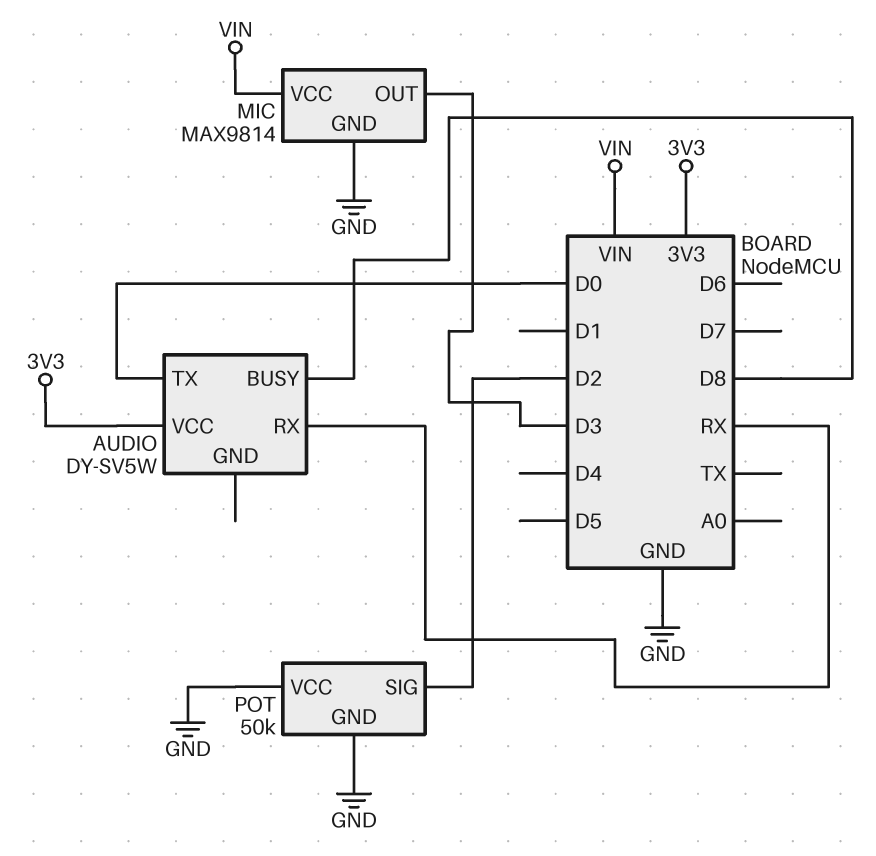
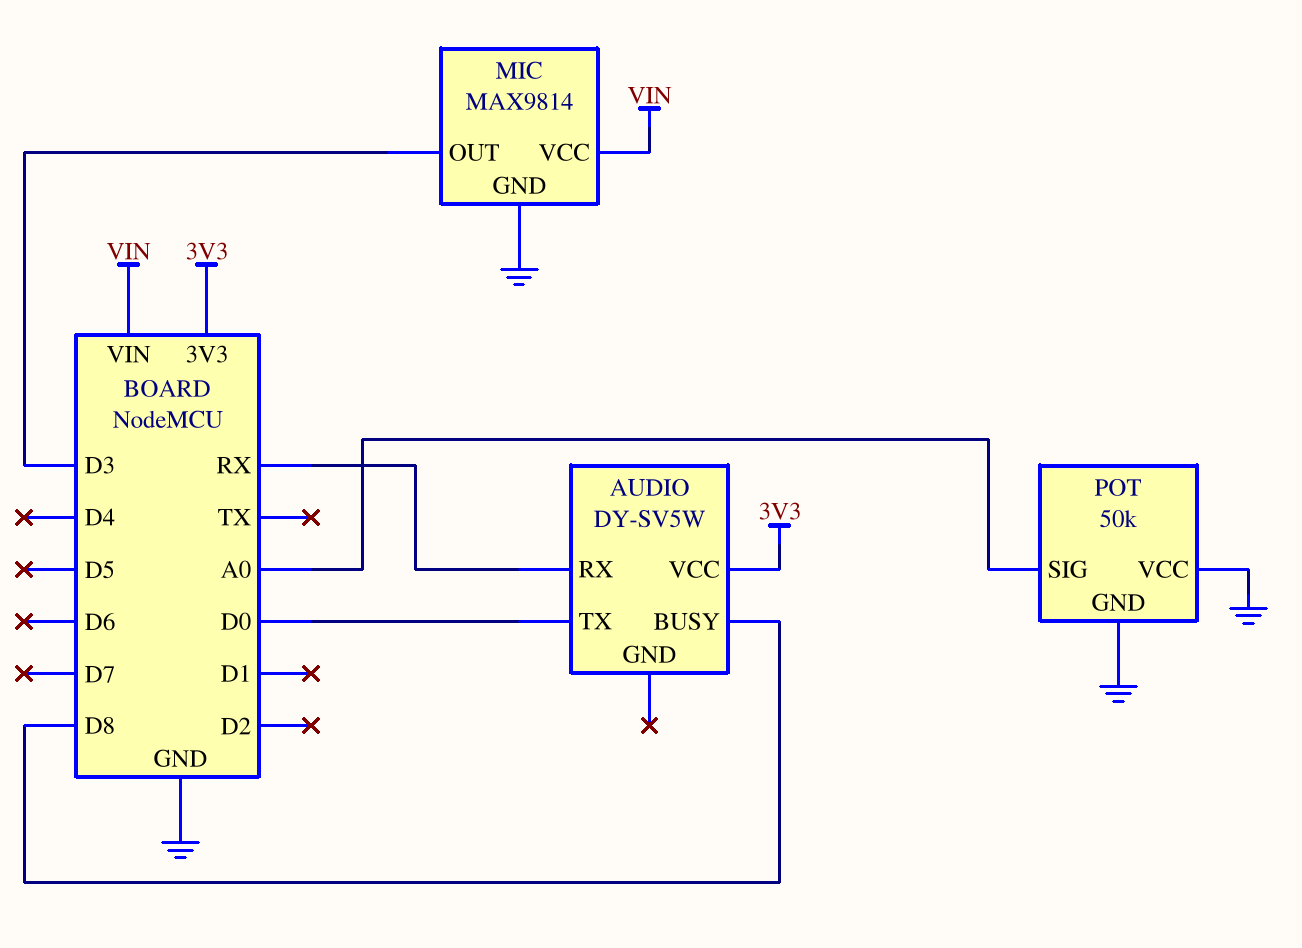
POT pin SIG: D2 -> A0

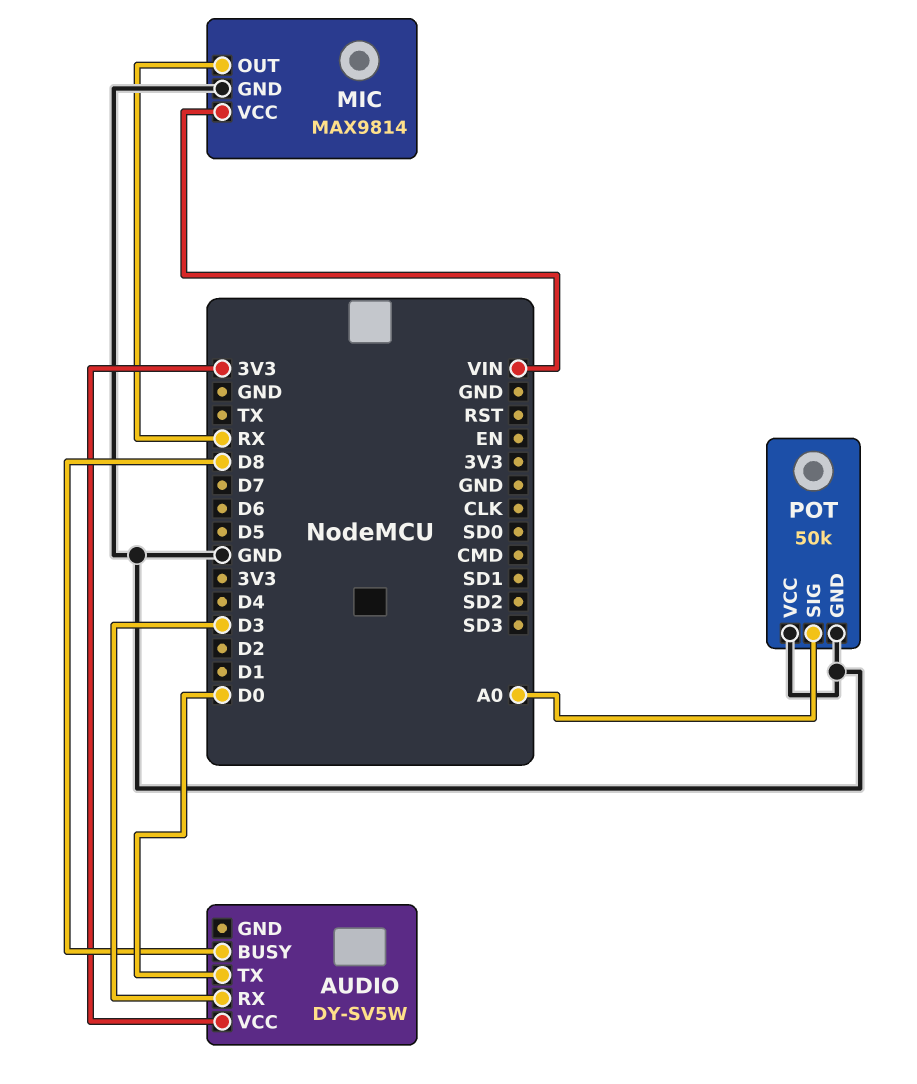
AUDIO pin RX: RX -> D3
MIC pin OUT: D3 -> RX

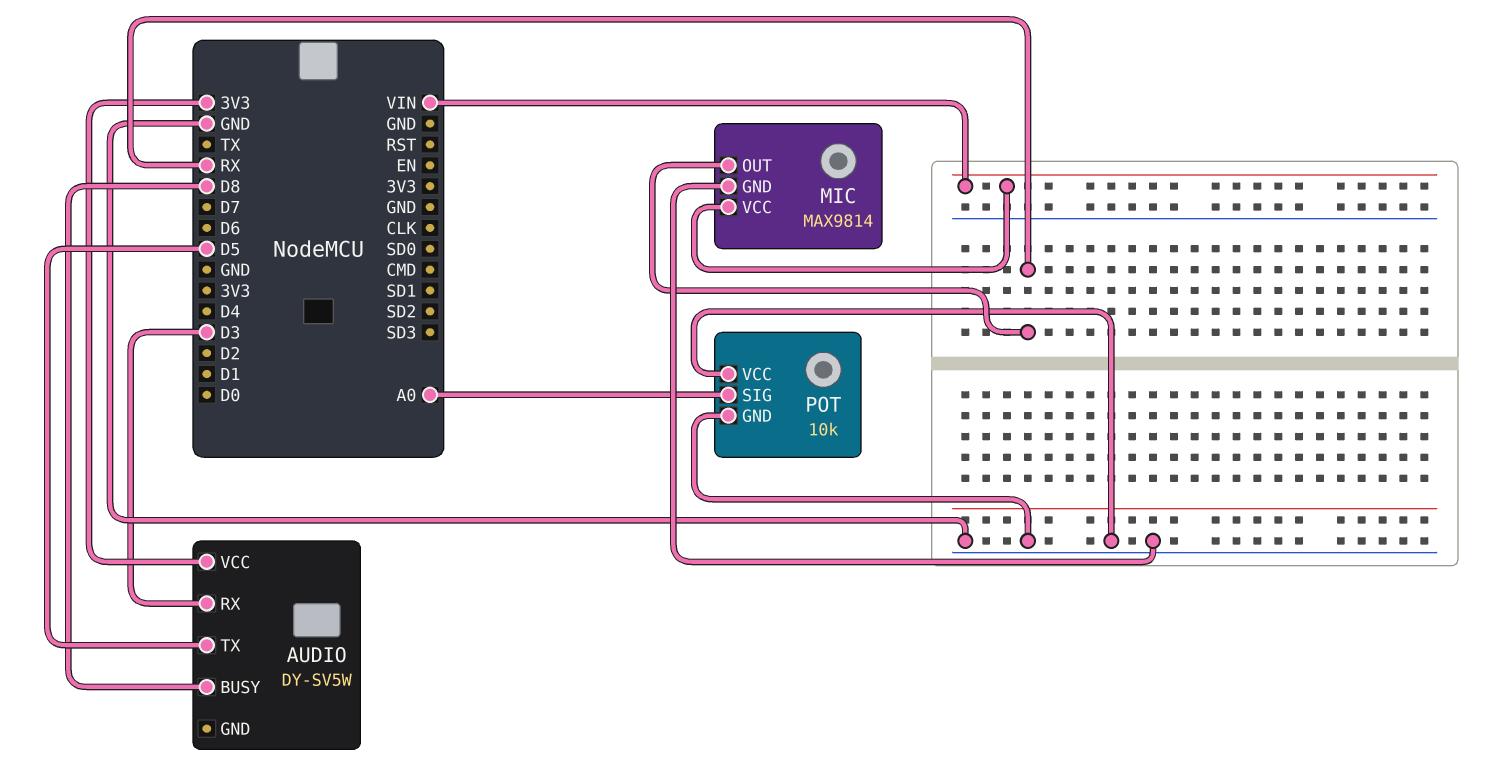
AUDIO pin TX: D0 -> D5
POT: 50k -> 10k

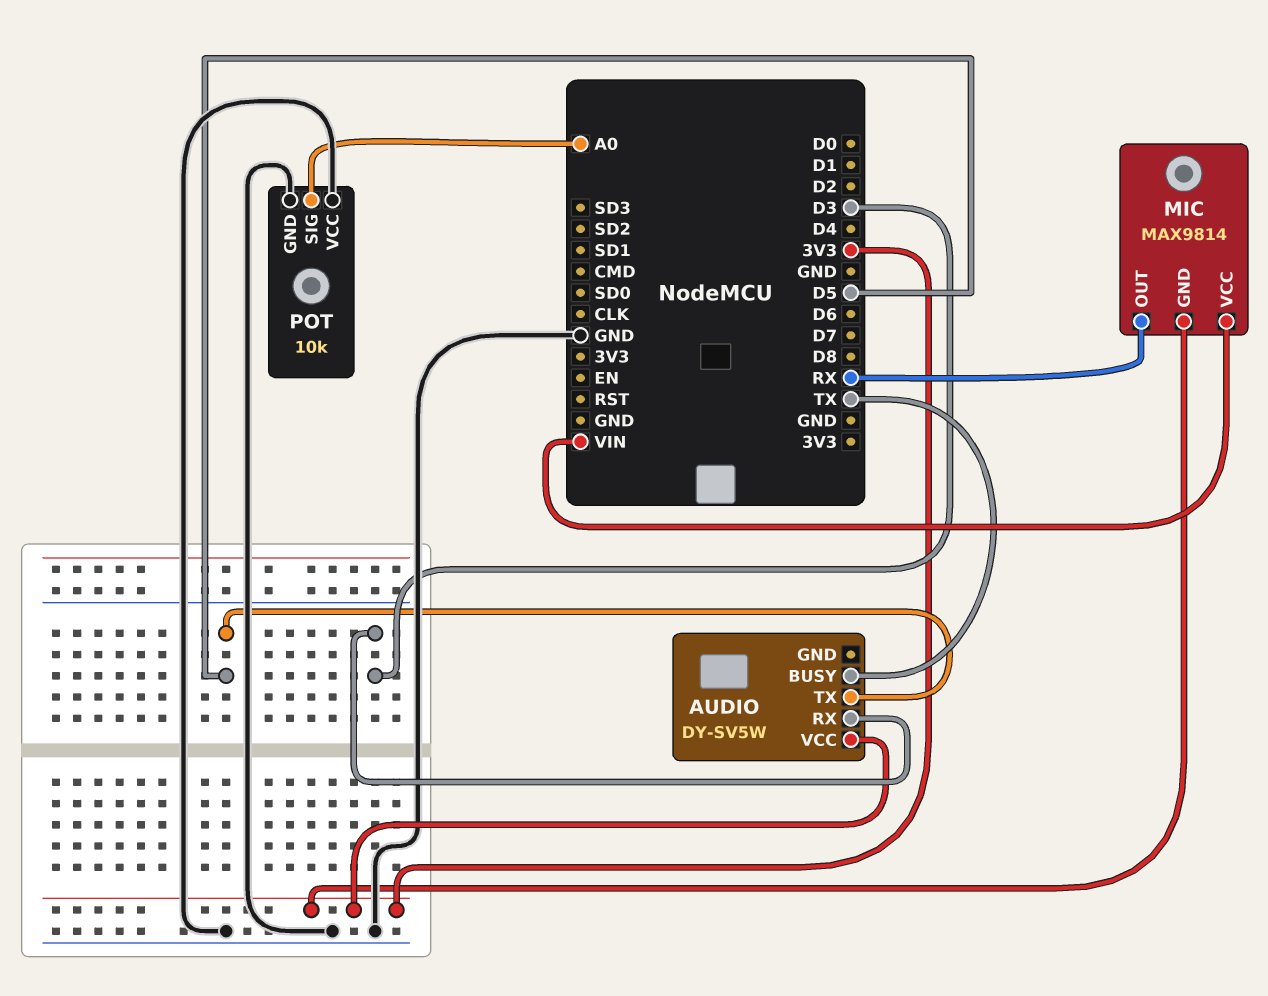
AUDIO pin BUSY: D8 -> TX
MIC pin GND: GND -> 3V3

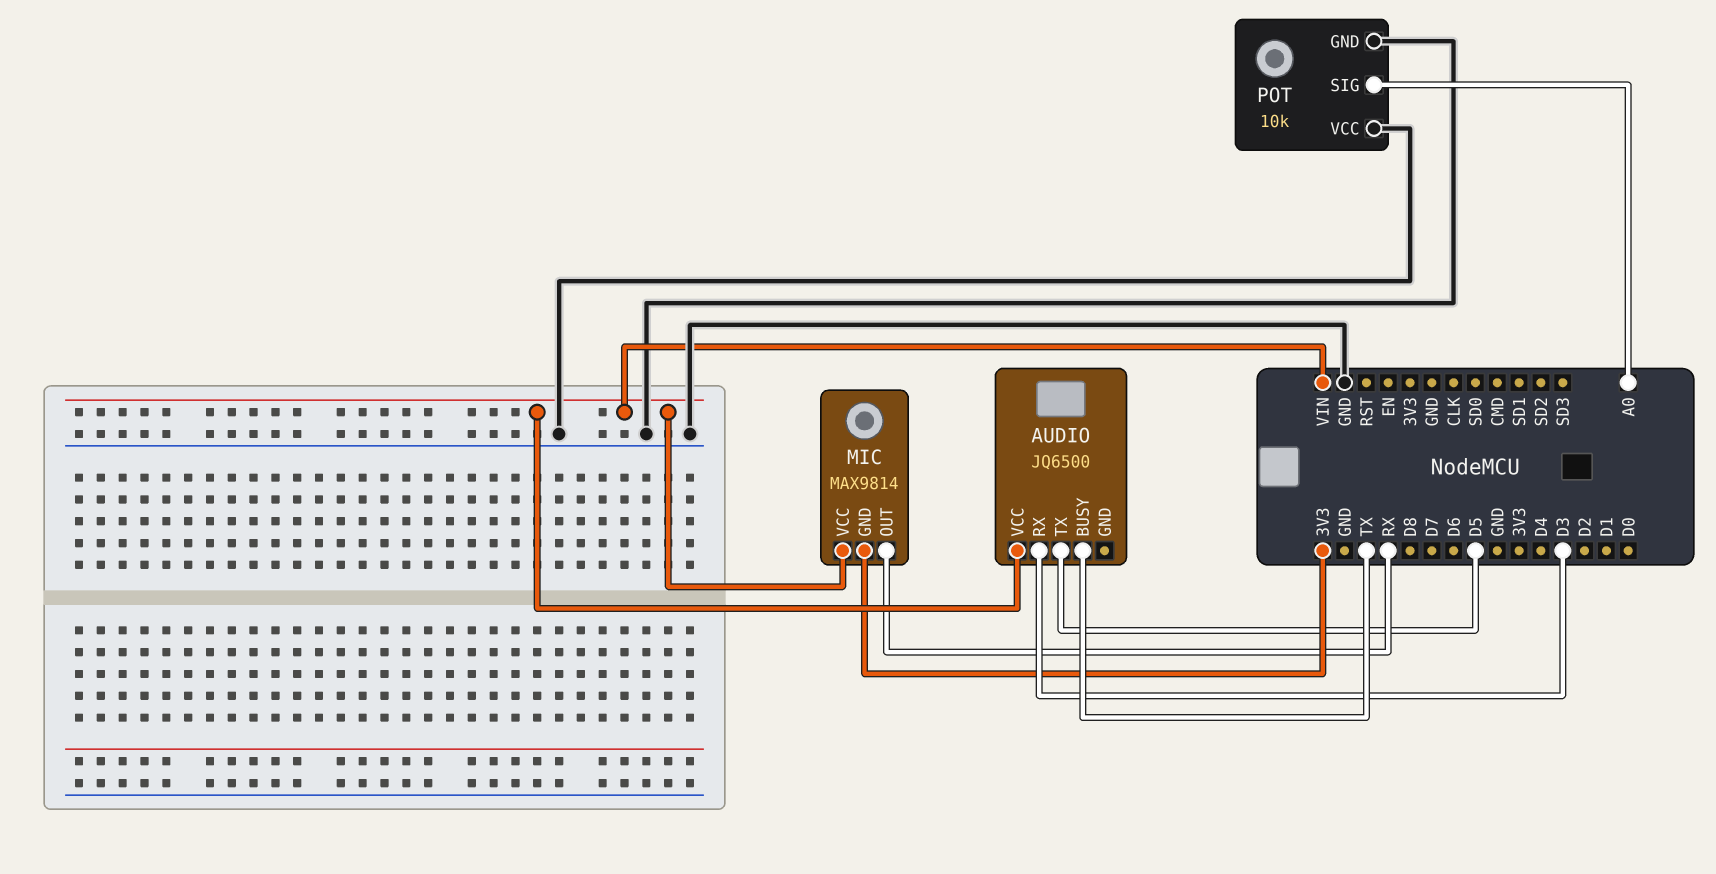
AUDIO: DY-SV5W -> JQ6500
AUDIO pin VCC: 3V3 -> VIN

